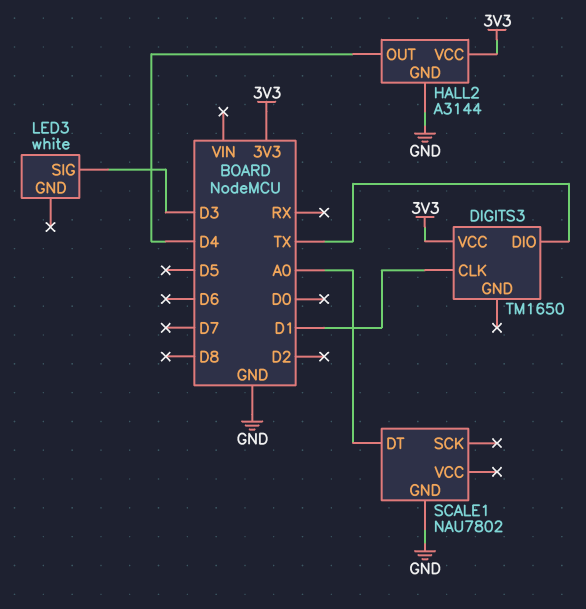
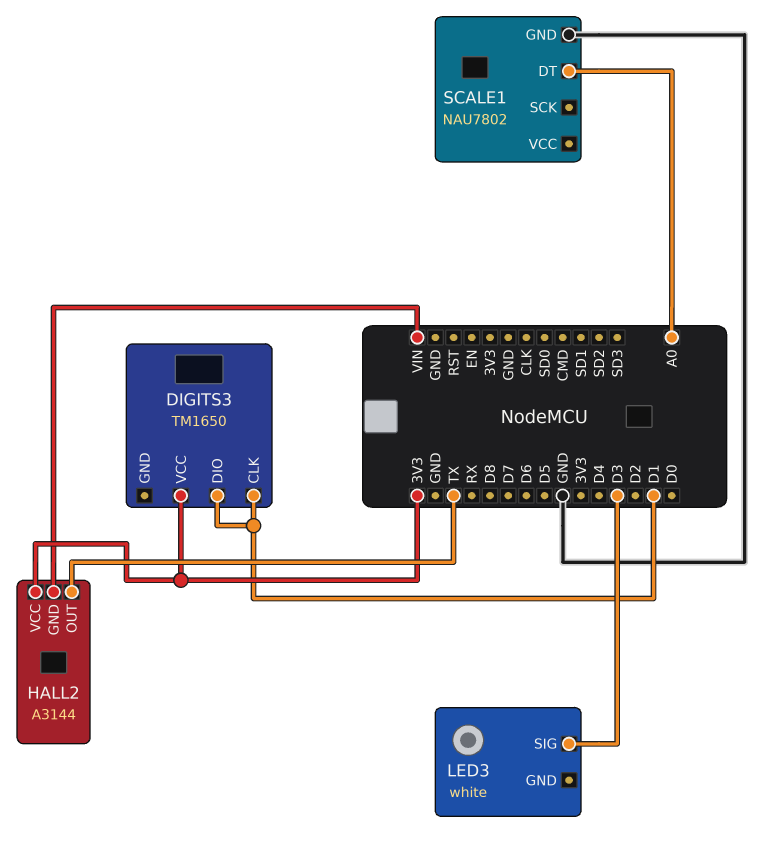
DIGITS3 pin DIO: TX -> D1
HALL2 pin GND: GND -> VIN
HALL2 pin OUT: D4 -> TX

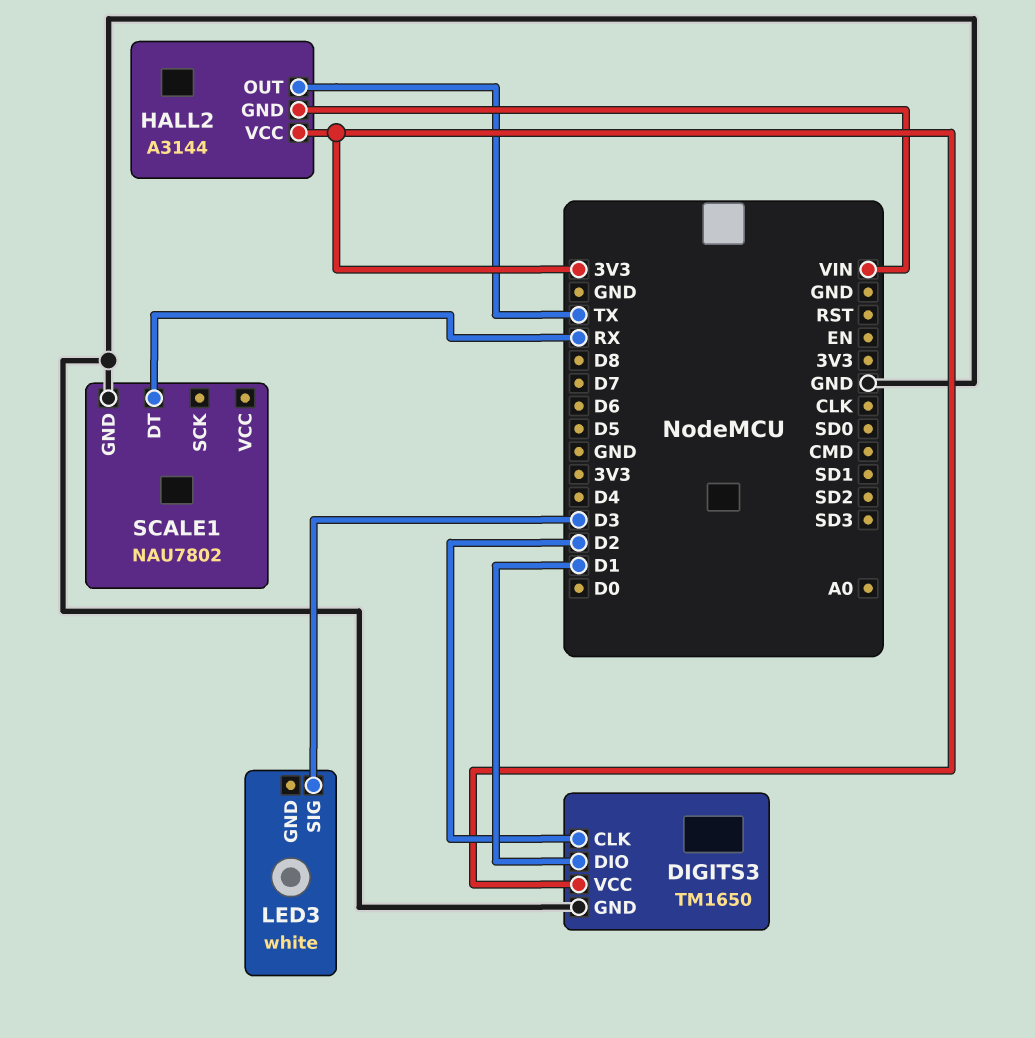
DIGITS3 pin CLK: D1 -> D2
DIGITS3 pin GND: none -> GND
SCALE1 pin DT: A0 -> RX

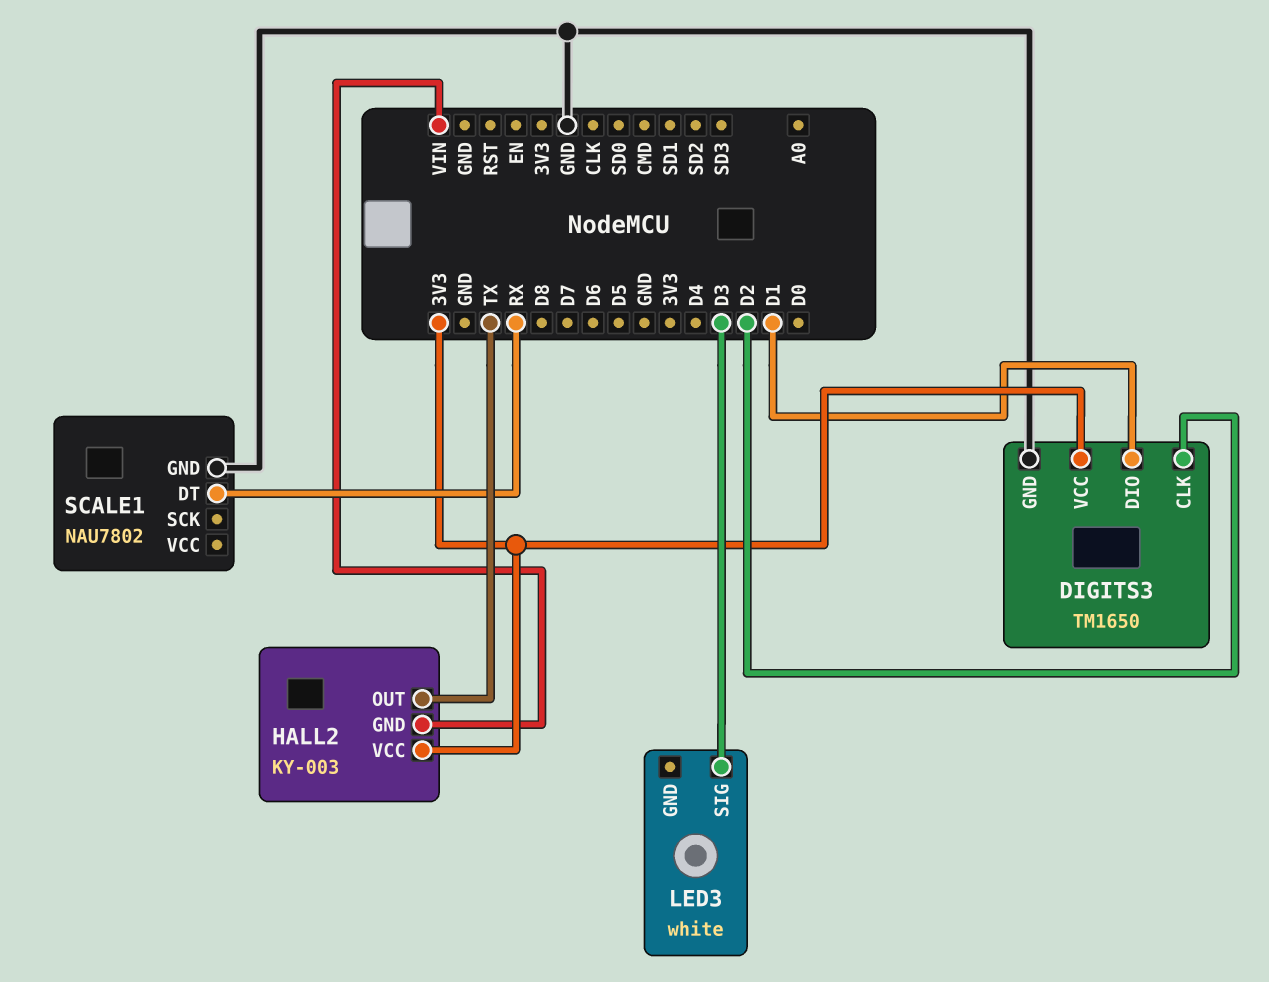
HALL2: A3144 -> KY-003

